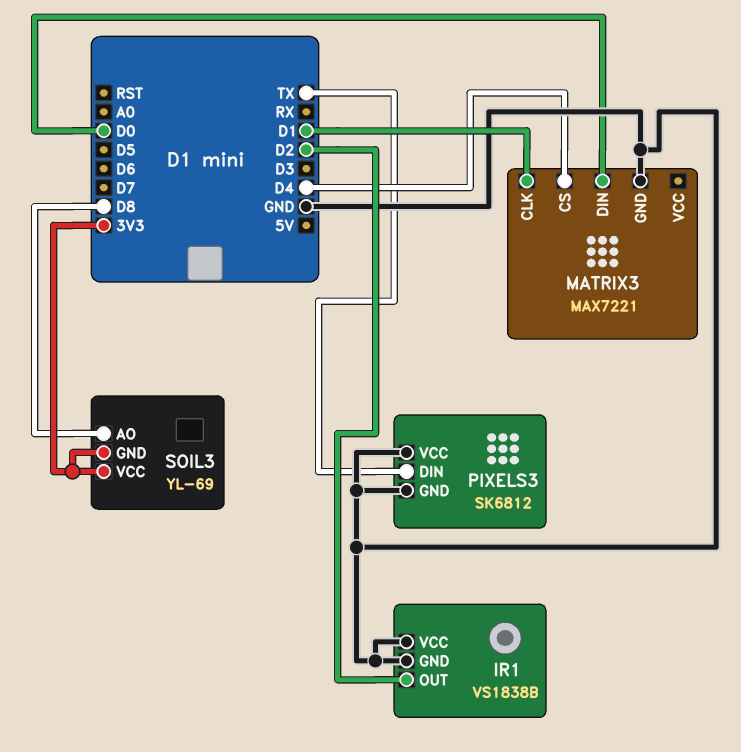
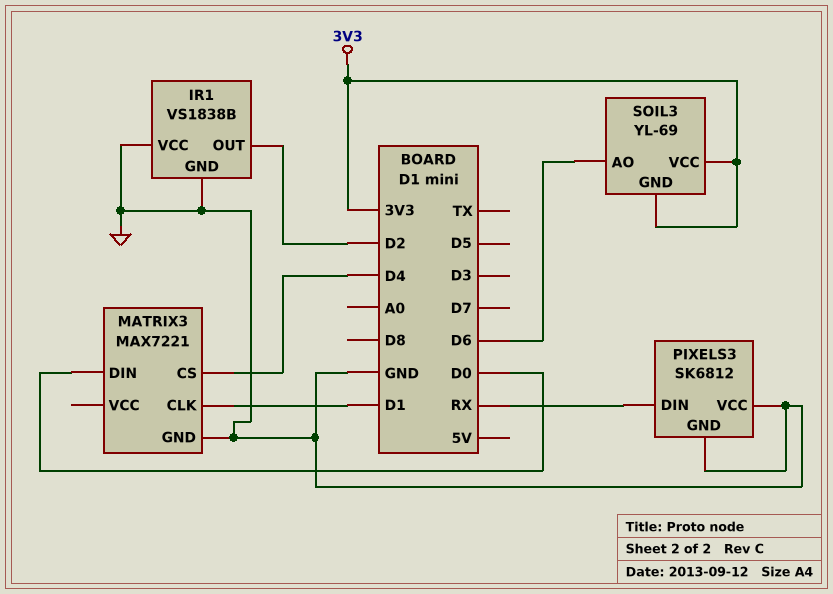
PIXELS3 pin DIN: TX -> RX
SOIL3 pin AO: D8 -> D6

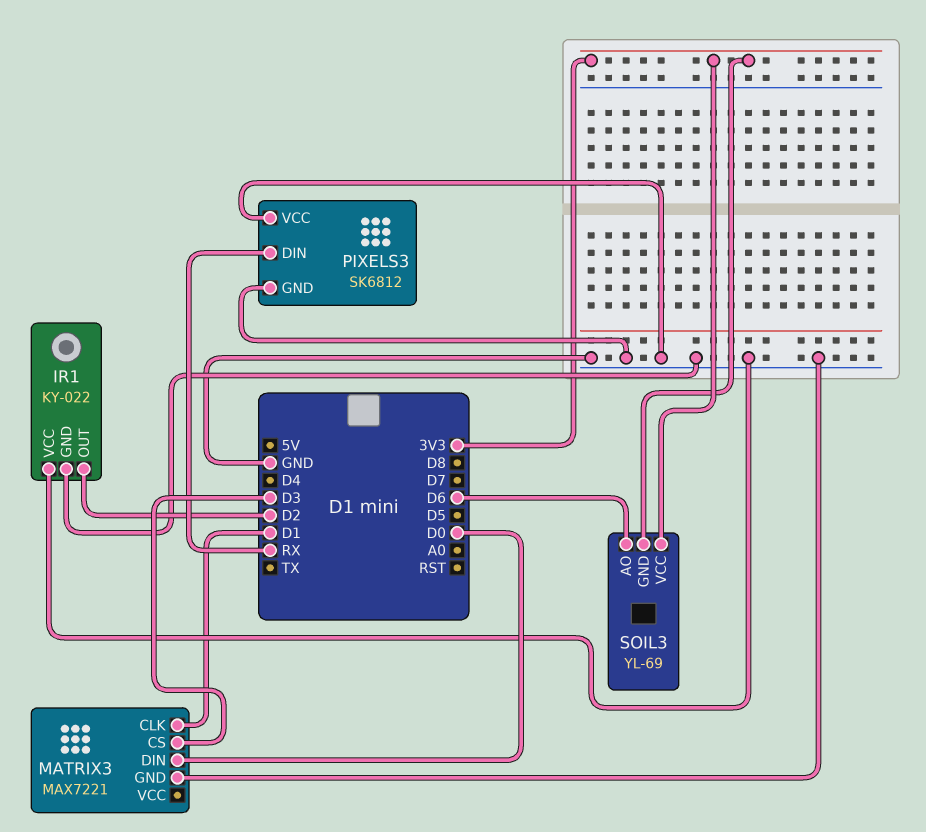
IR1: VS1838B -> KY-022
MATRIX3 pin CS: D4 -> D3

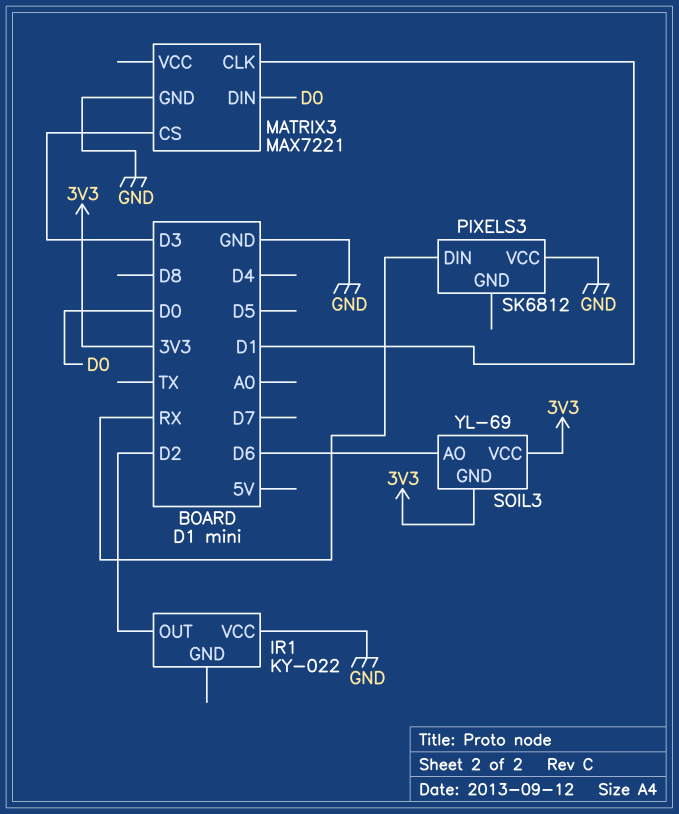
IR1 pin GND: GND -> none
PIXELS3 pin GND: GND -> none

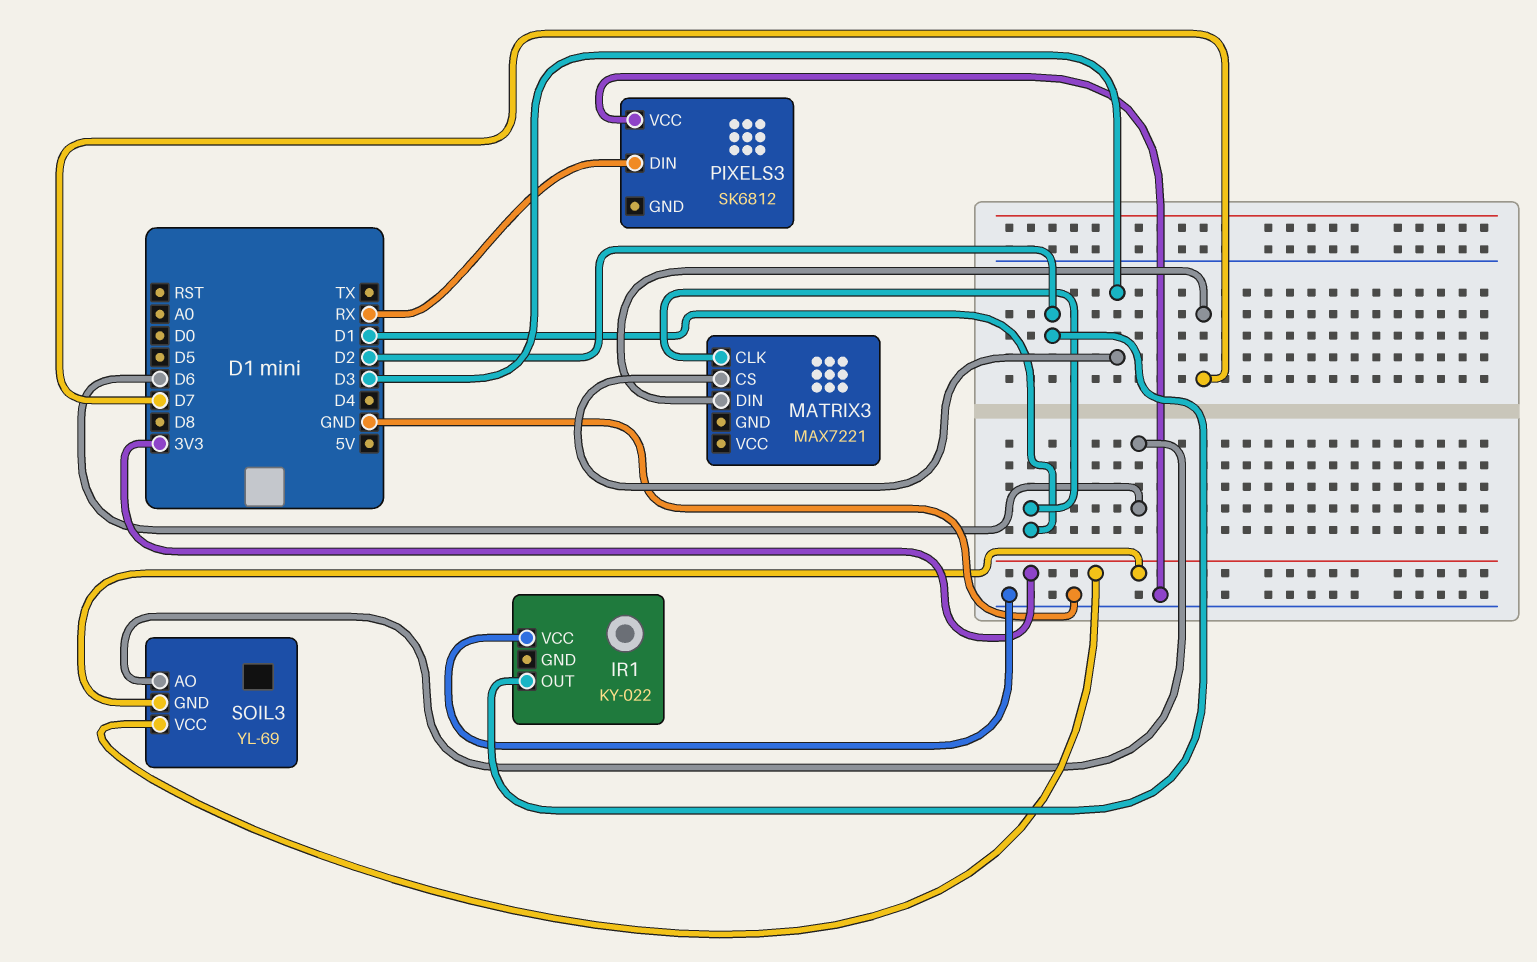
MATRIX3 pin DIN: D0 -> D7
MATRIX3 pin GND: GND -> none

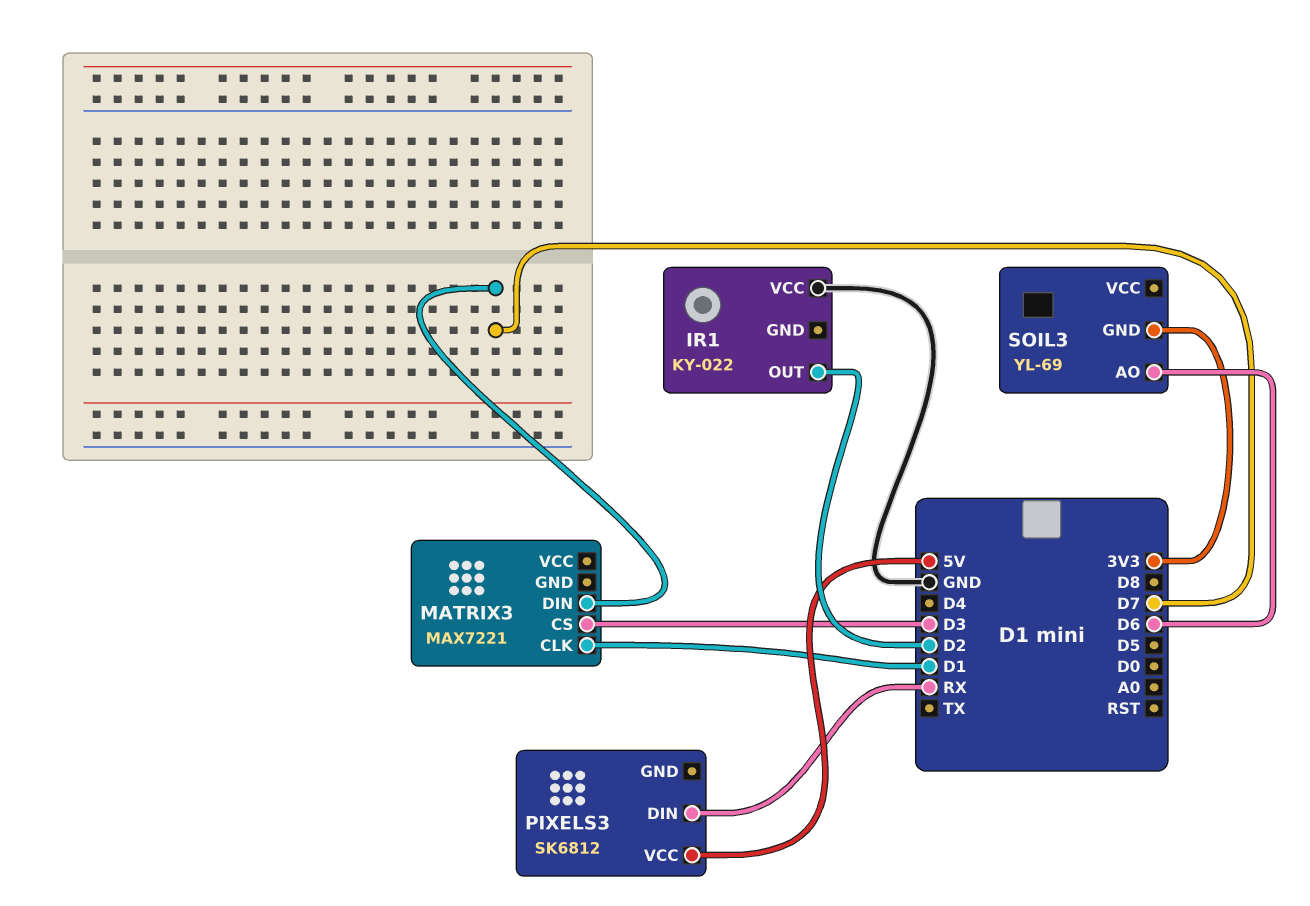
PIXELS3 pin VCC: GND -> 5V
SOIL3 pin VCC: 3V3 -> none

